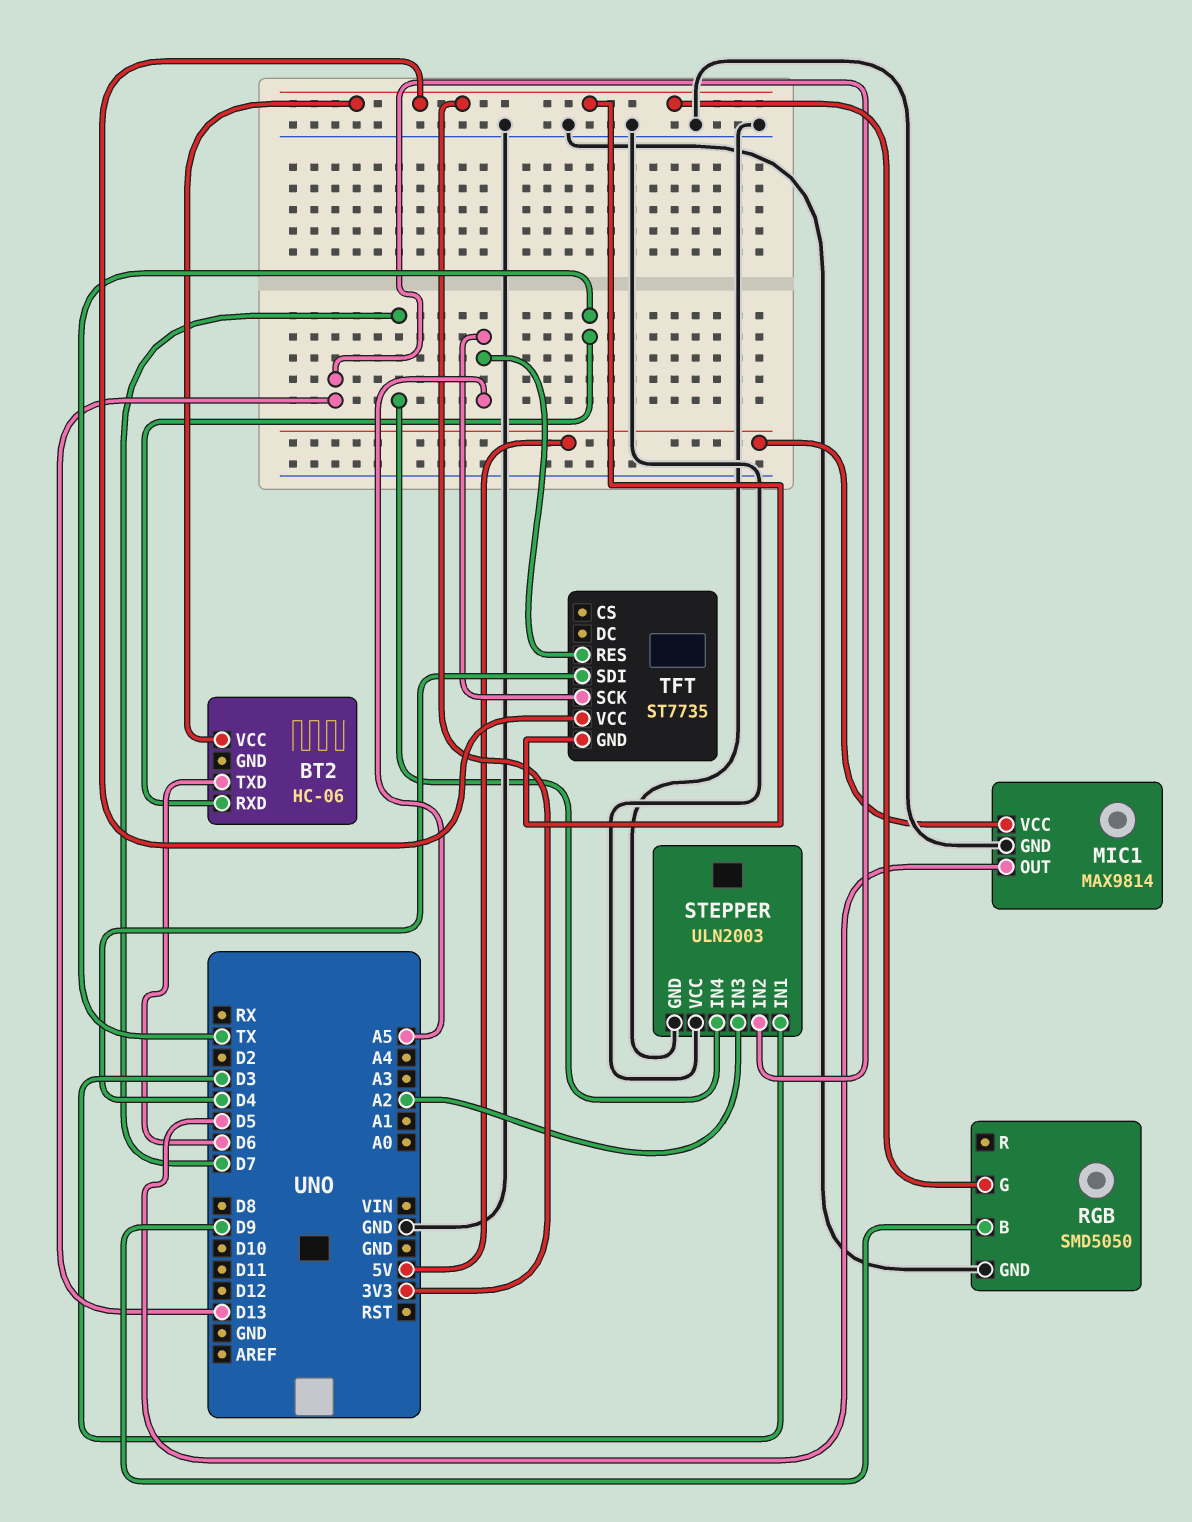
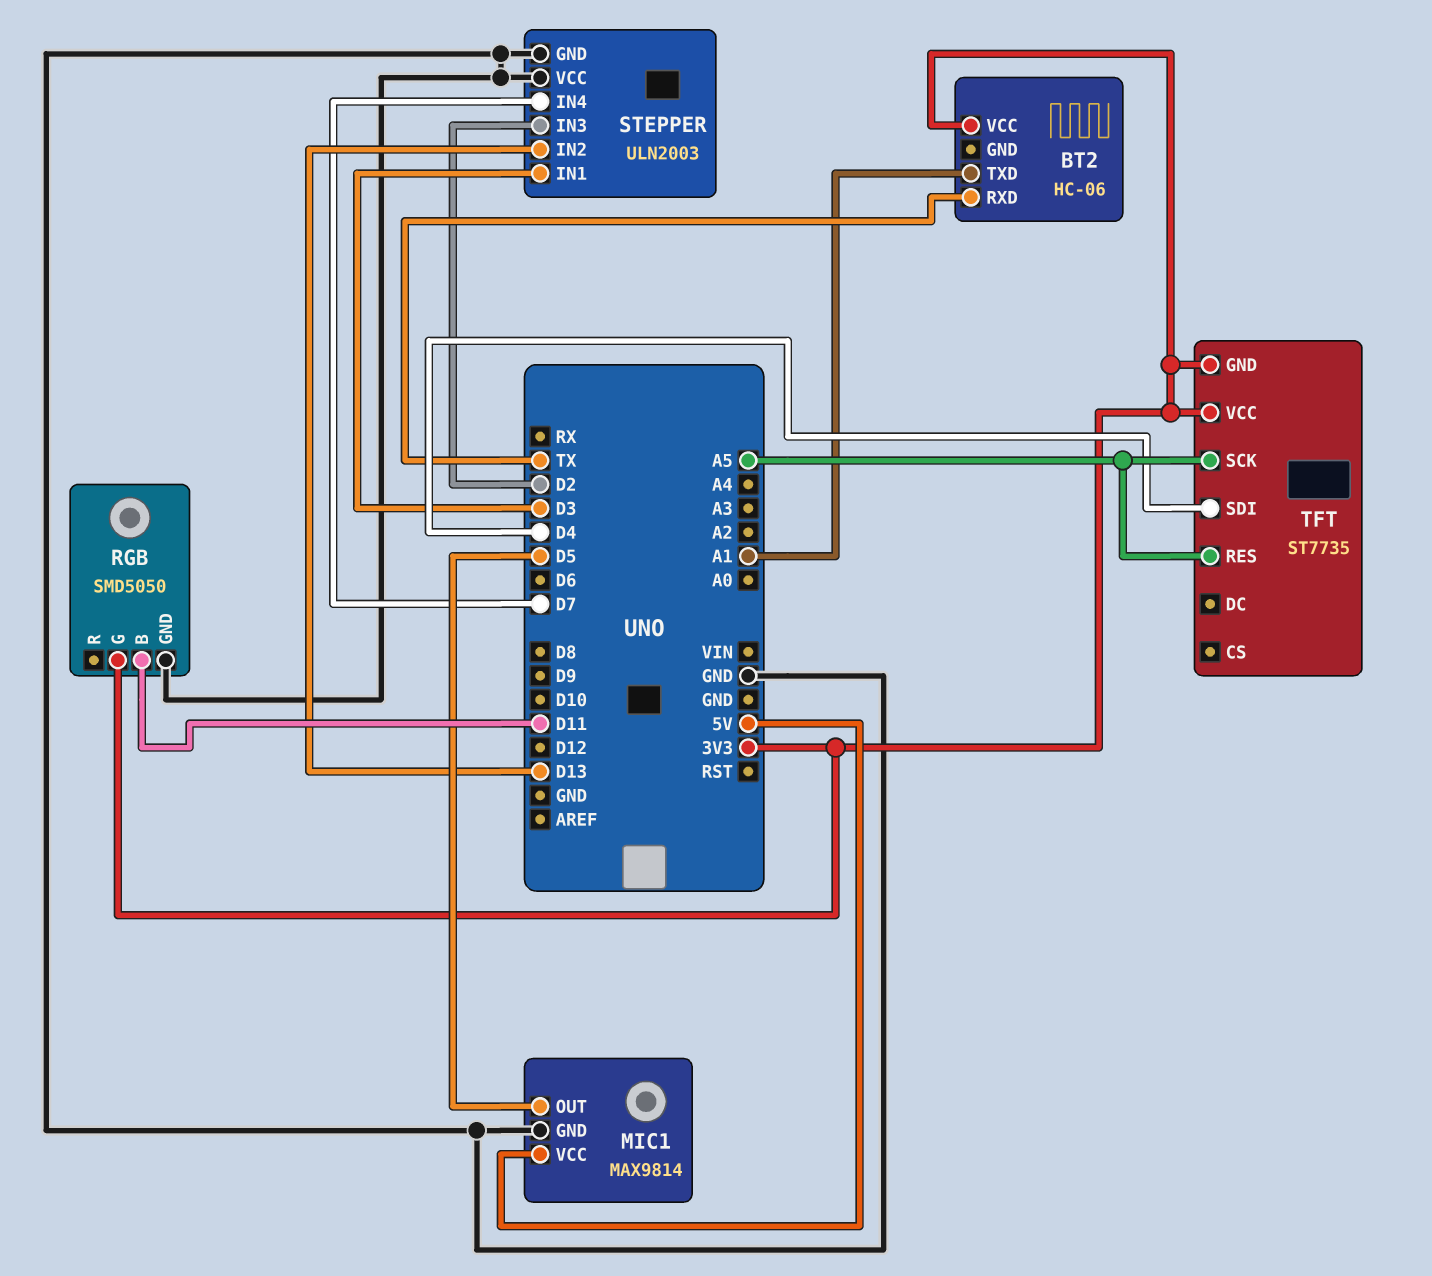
BT2 pin TXD: D6 -> A1
RGB pin B: D9 -> D11
STEPPER pin IN3: A2 -> D2

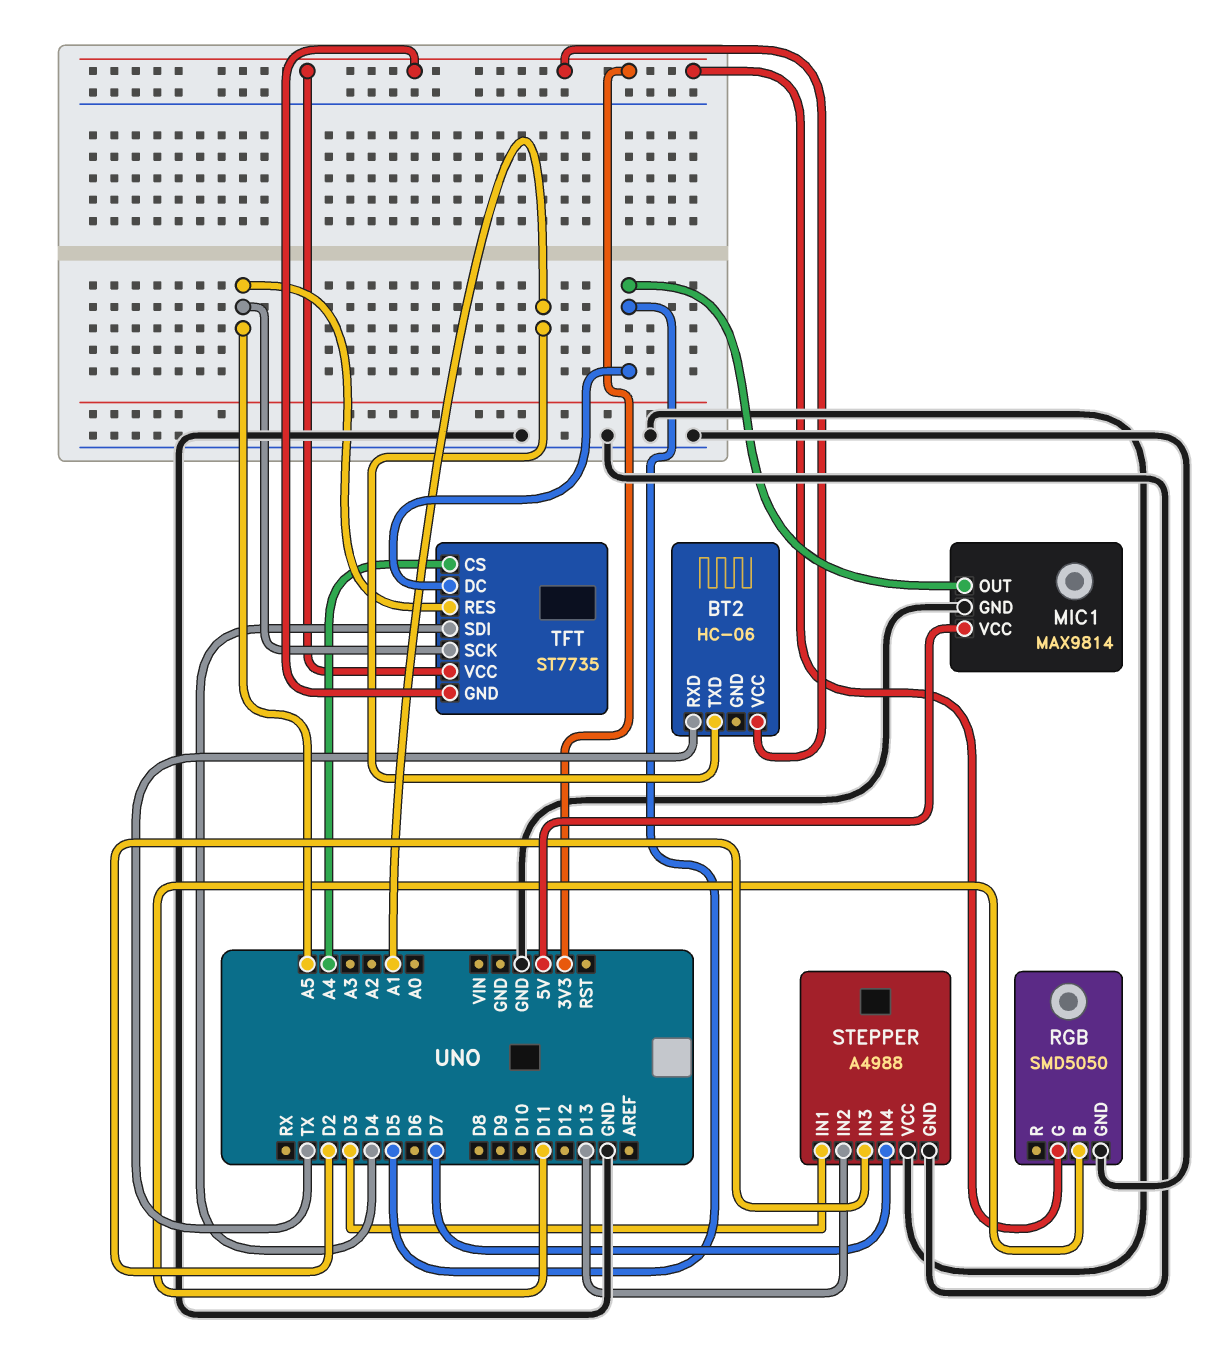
STEPPER: ULN2003 -> A4988
TFT pin CS: none -> A4
TFT pin DC: none -> D5

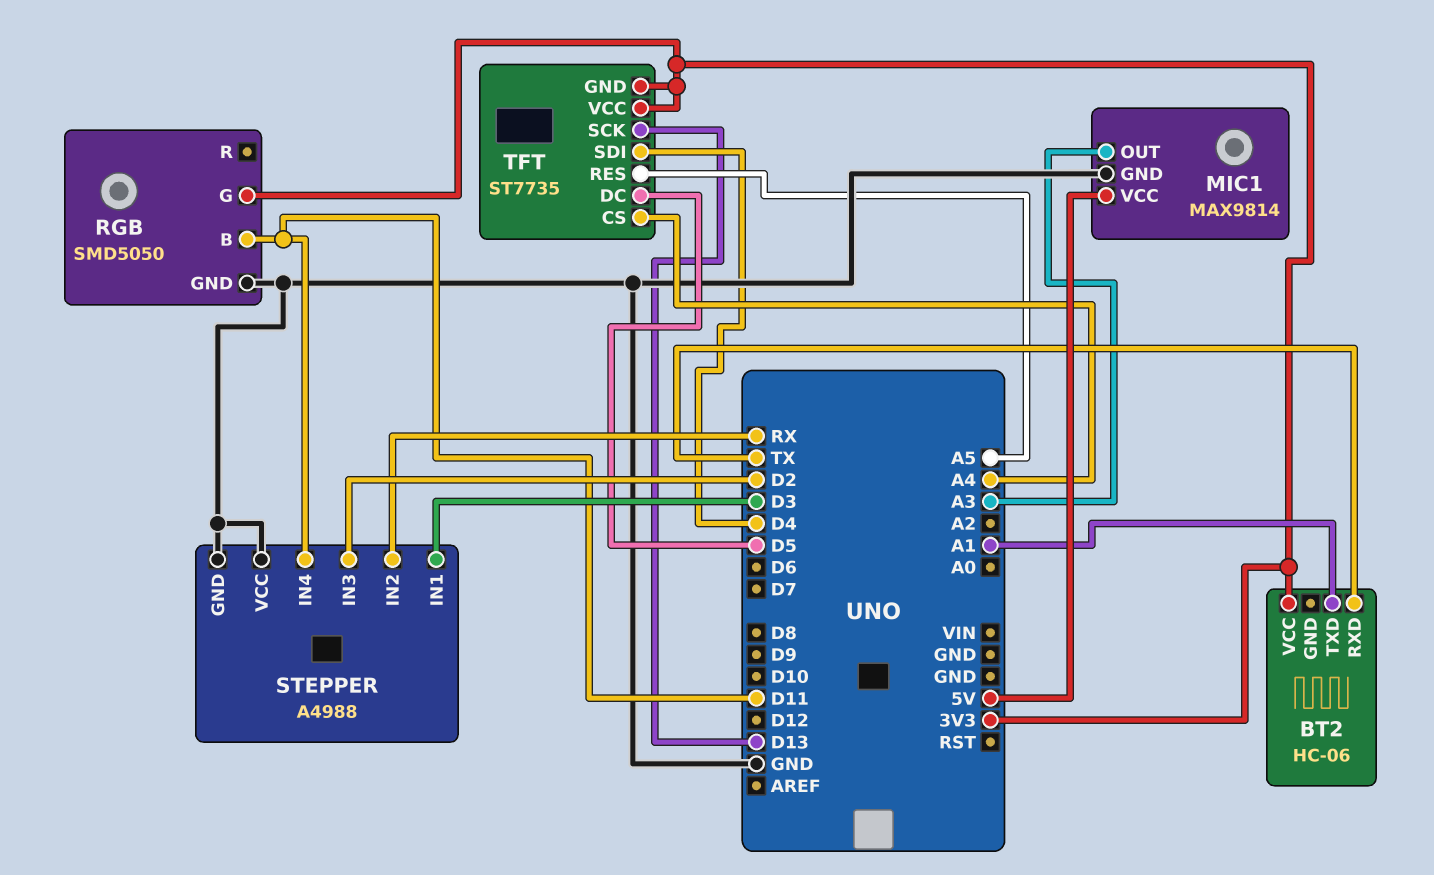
MIC1 pin OUT: D5 -> A3
STEPPER pin IN2: D13 -> RX
STEPPER pin IN4: D7 -> D11
TFT pin SCK: A5 -> D13

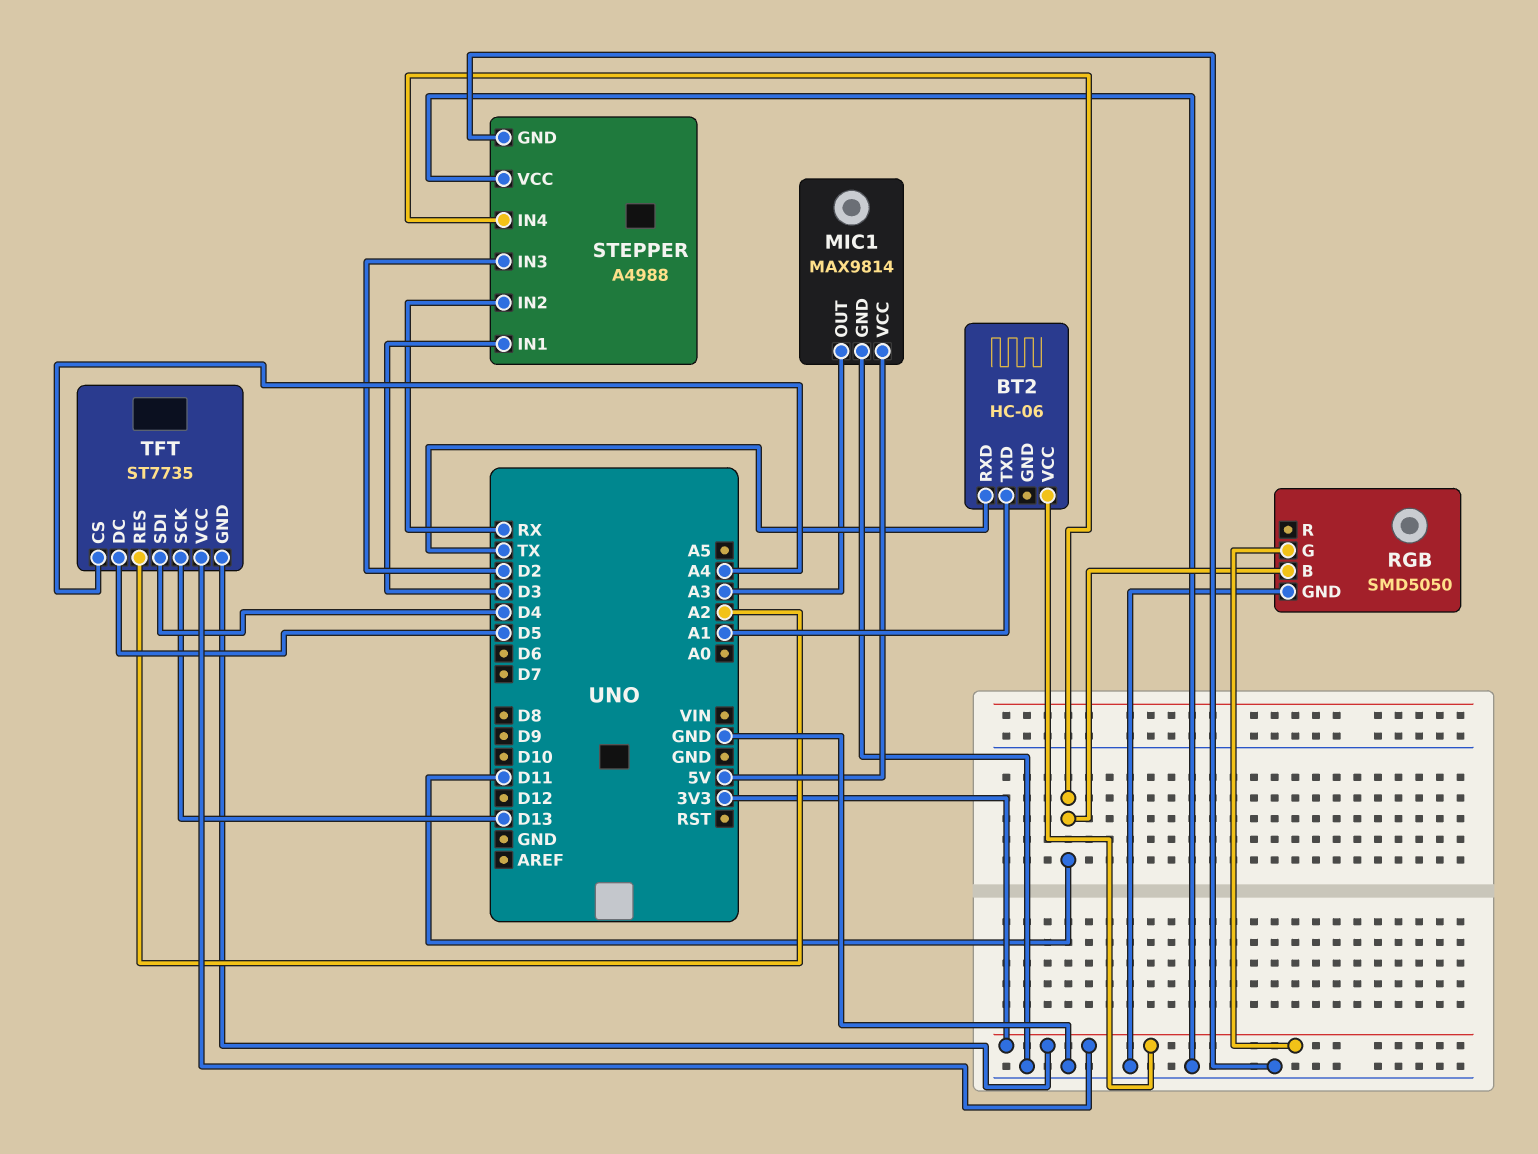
TFT pin RES: A5 -> A2

